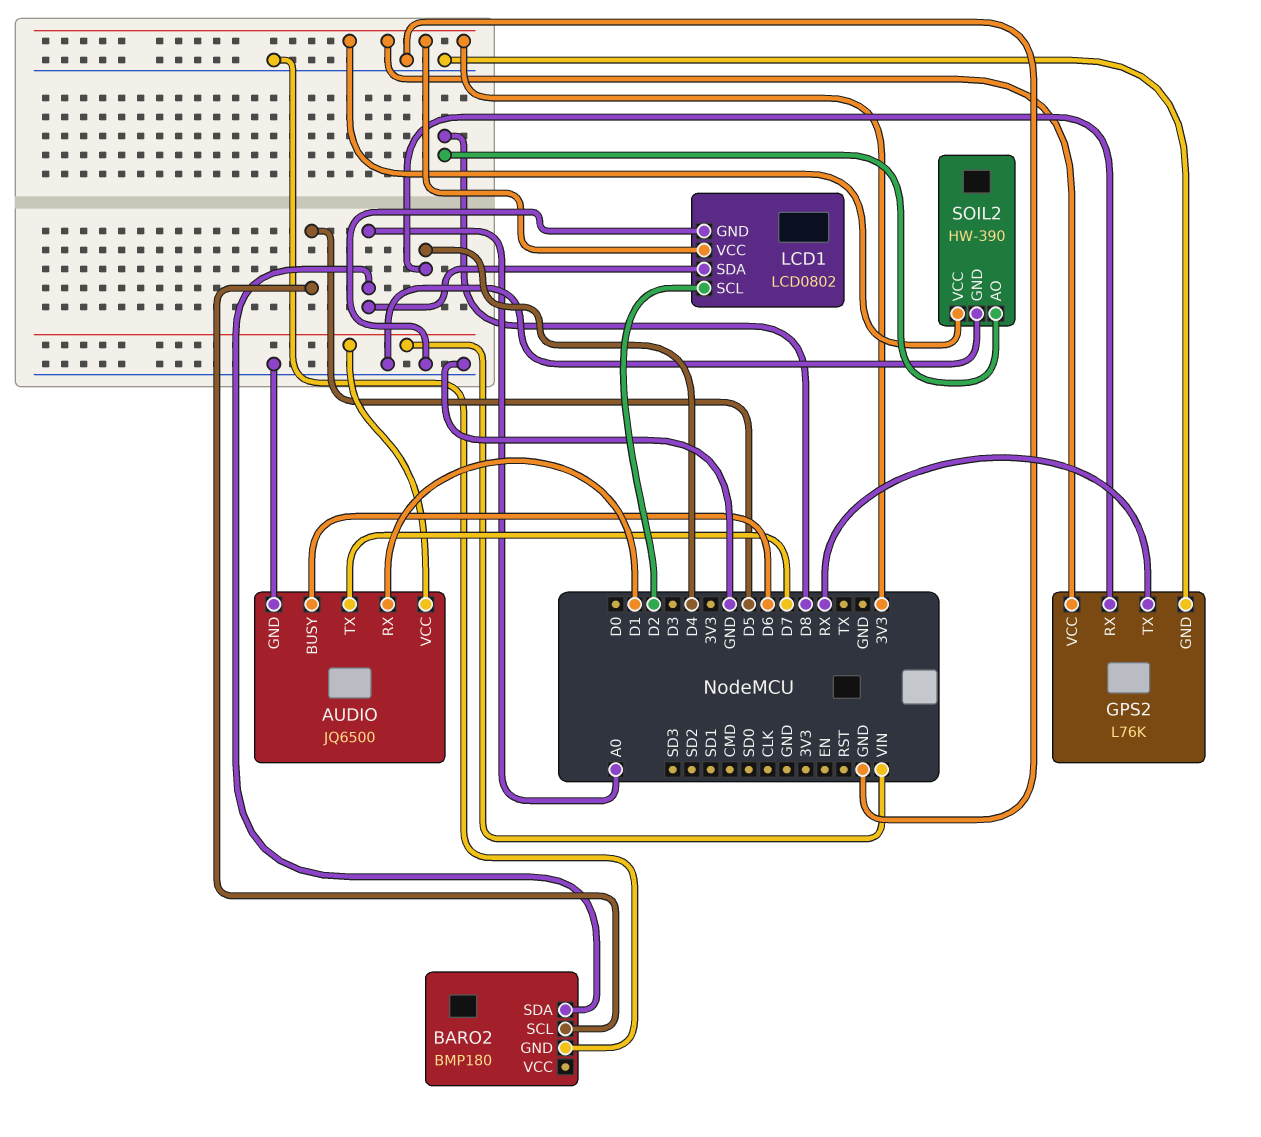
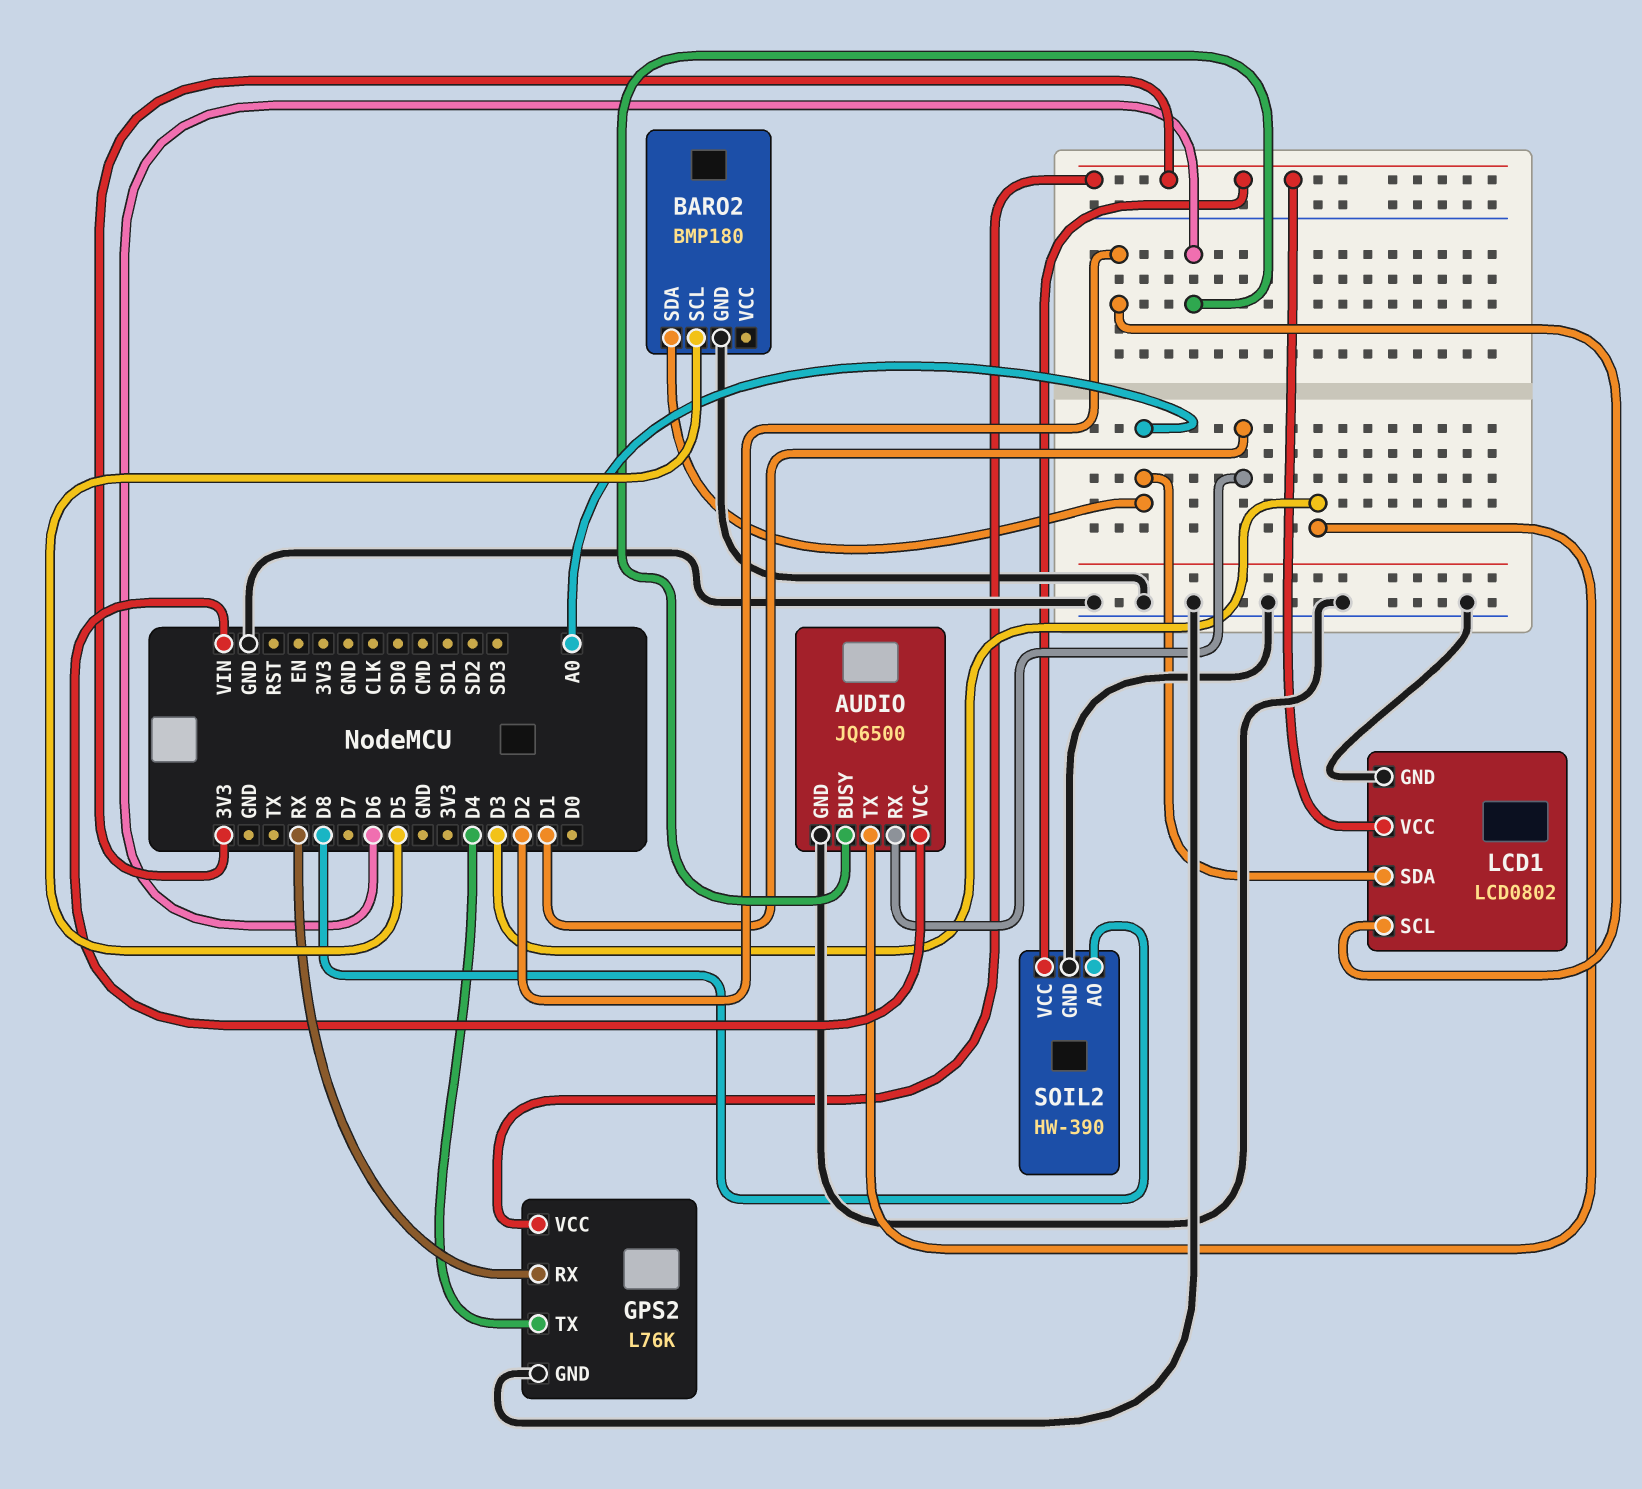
AUDIO pin TX: D7 -> D3
GPS2 pin RX: D4 -> RX
GPS2 pin TX: RX -> D4

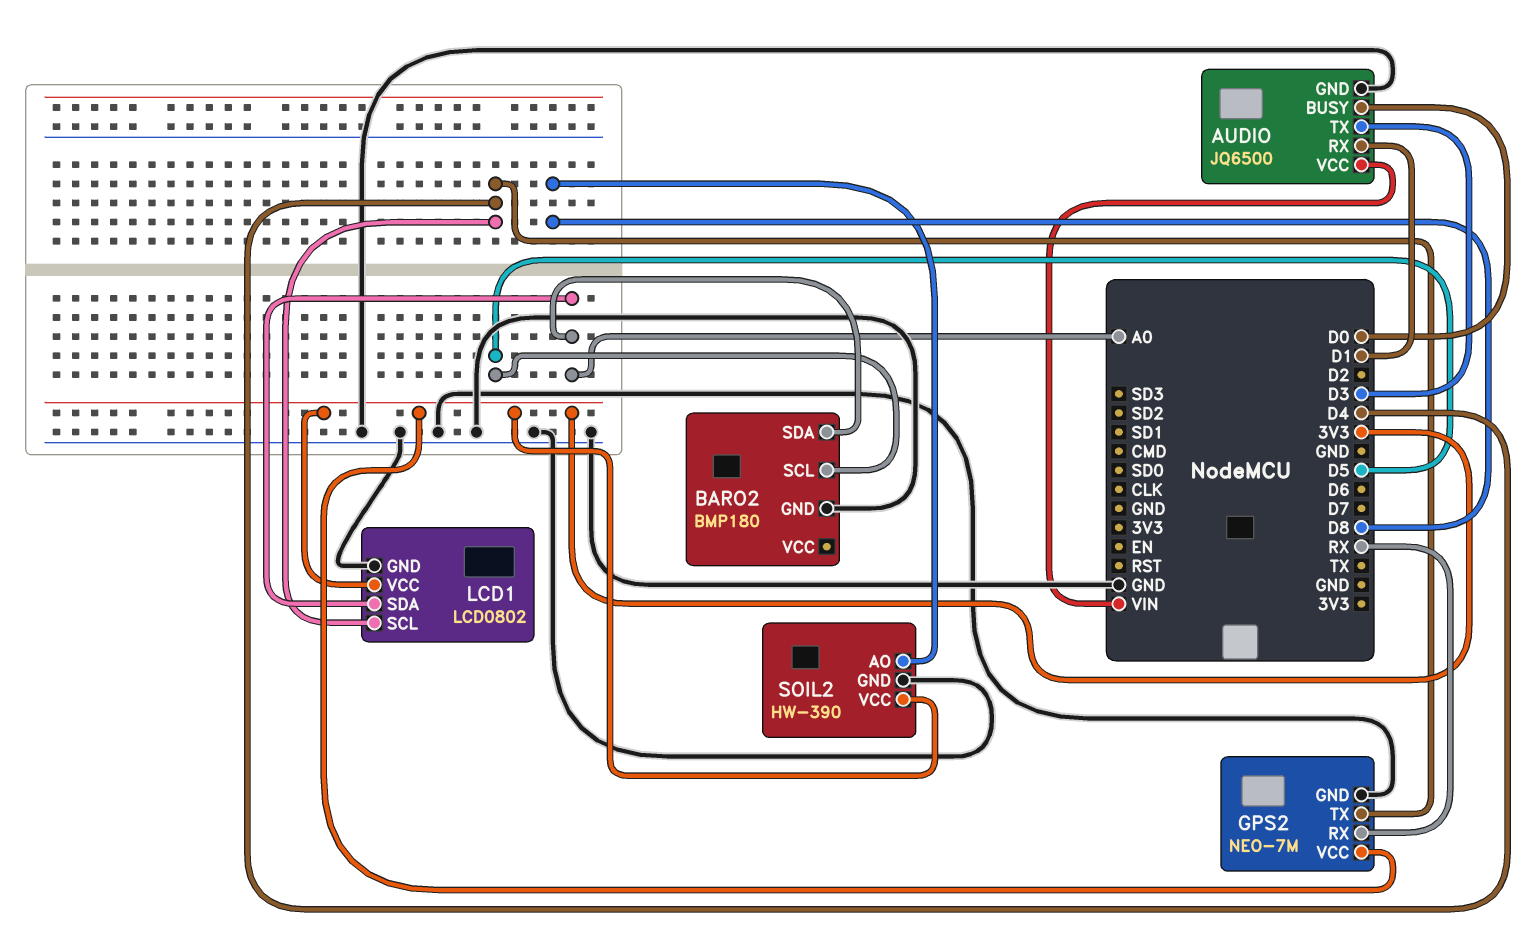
AUDIO pin BUSY: D6 -> D0
GPS2: L76K -> NEO-7M
LCD1 pin SCL: D2 -> D4

